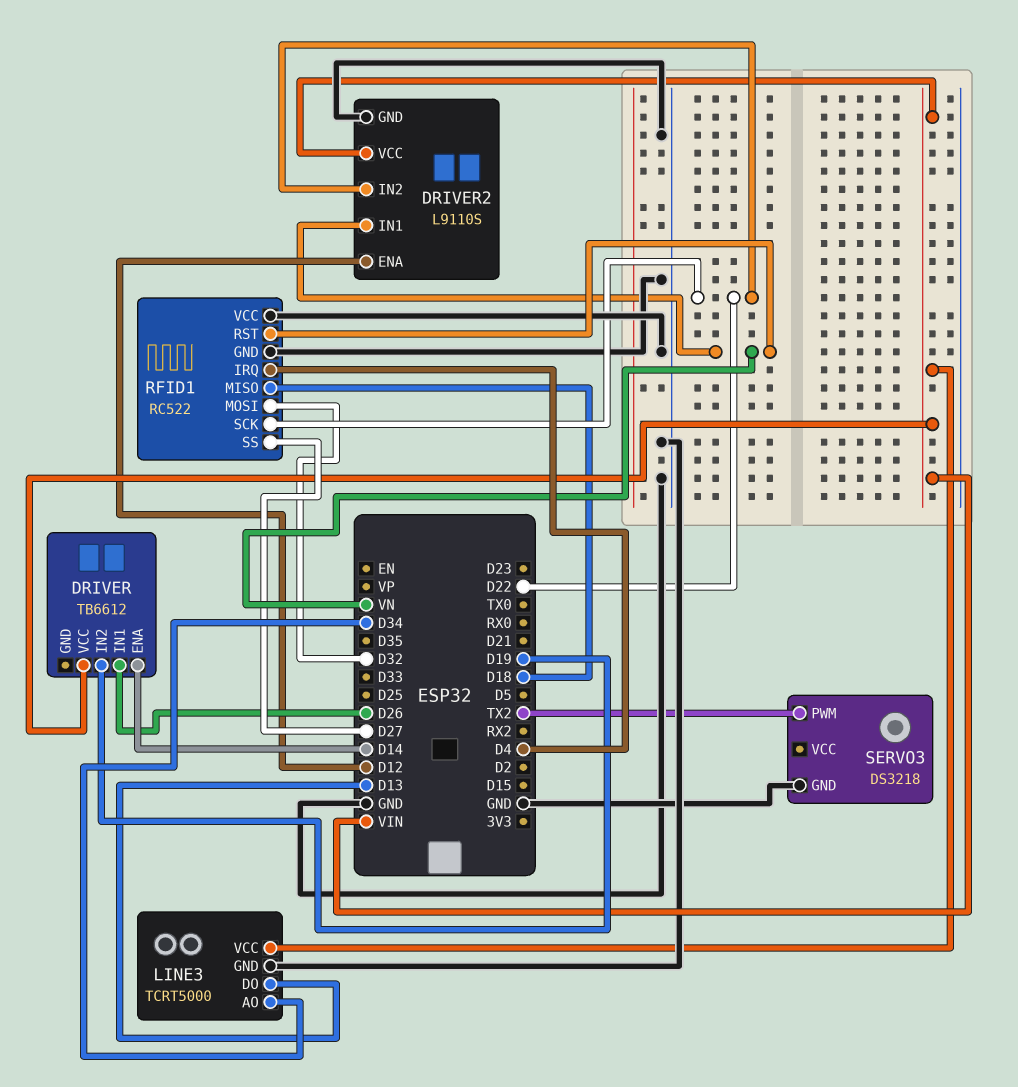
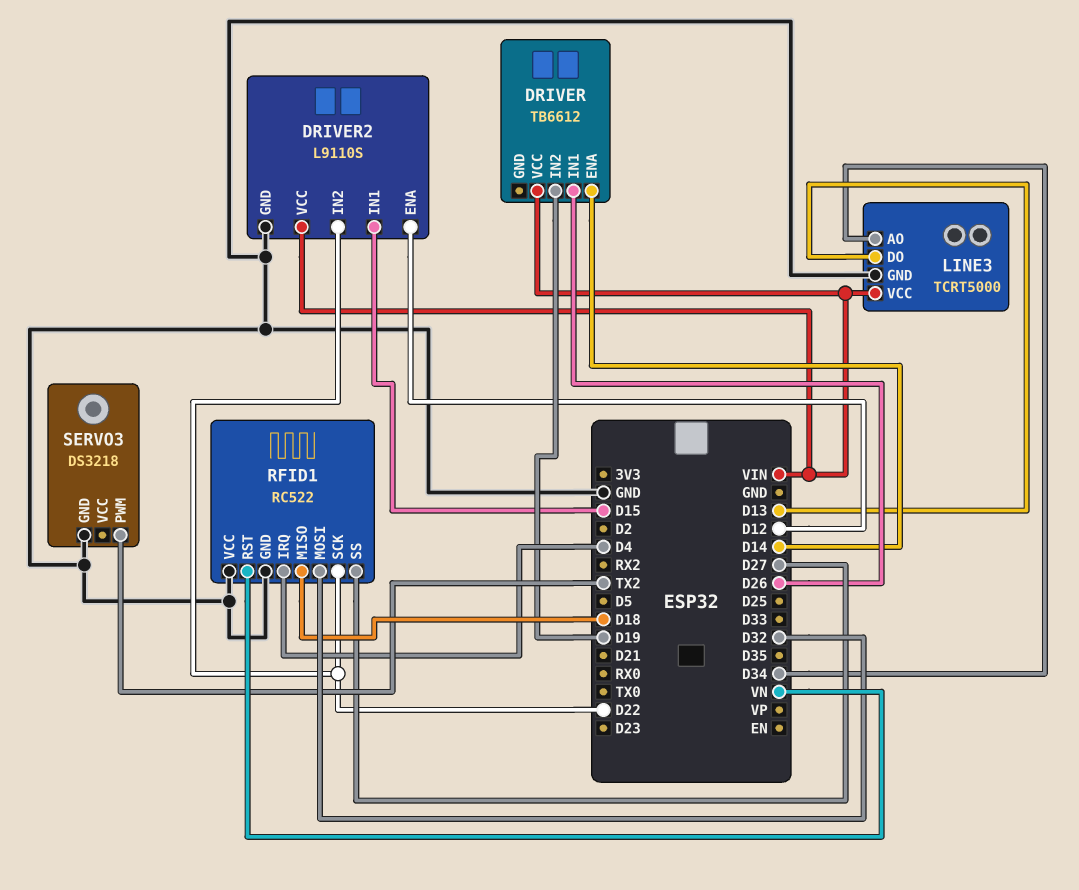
DRIVER2 pin IN1: VN -> D15

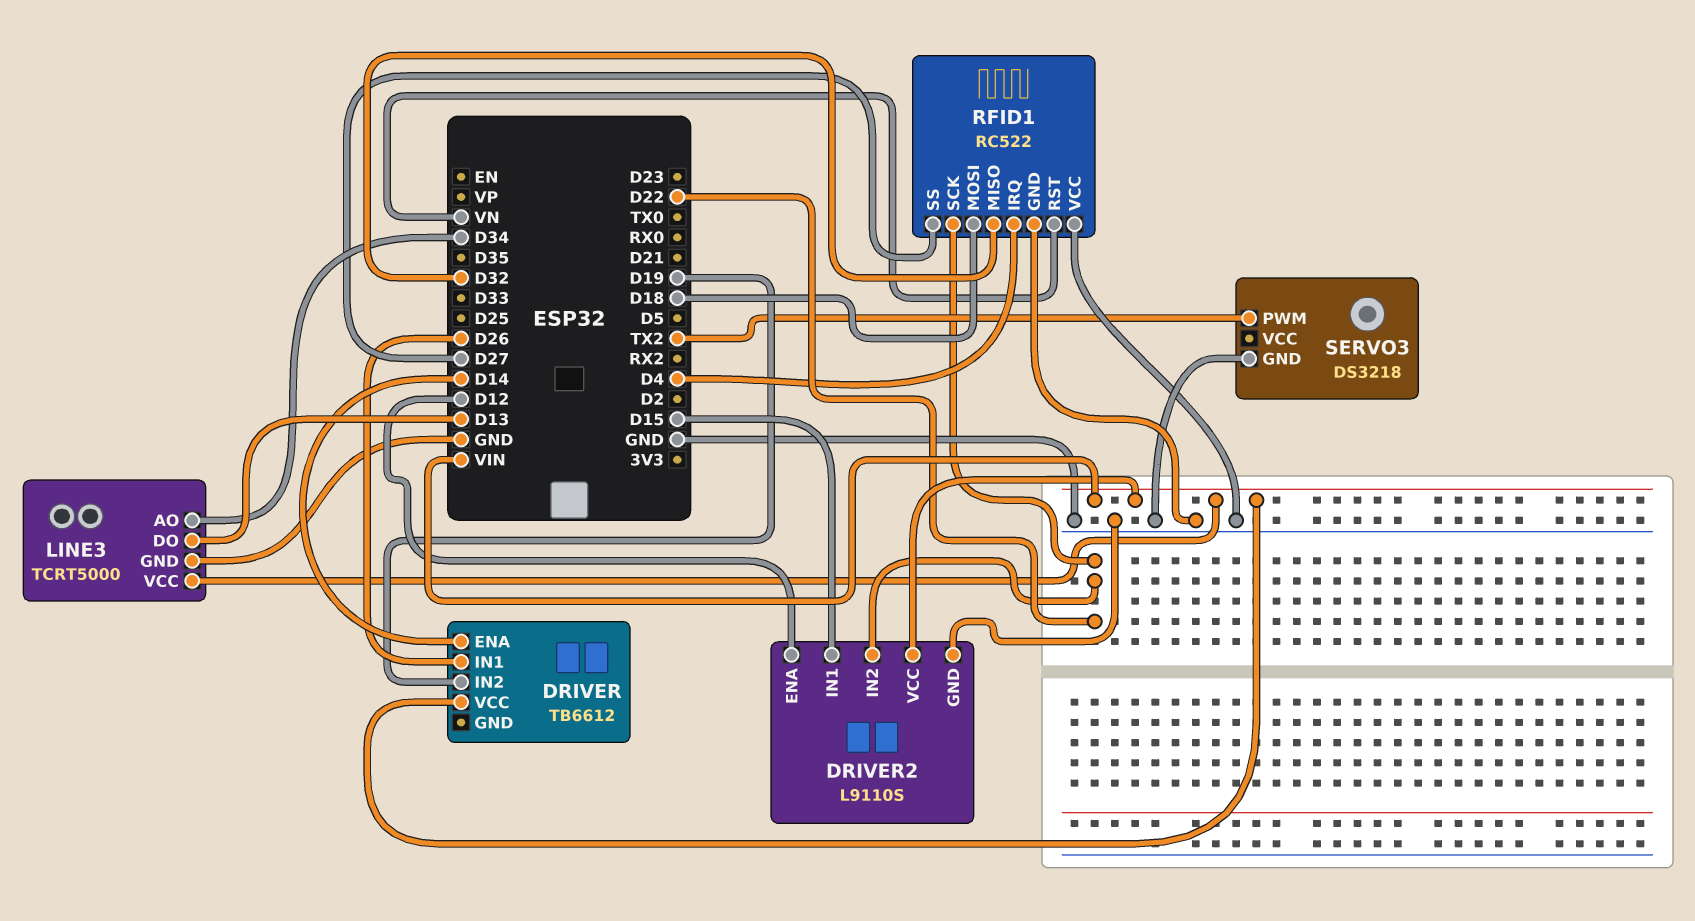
RFID1 pin MISO: D18 -> D32
RFID1 pin MOSI: D32 -> D18

